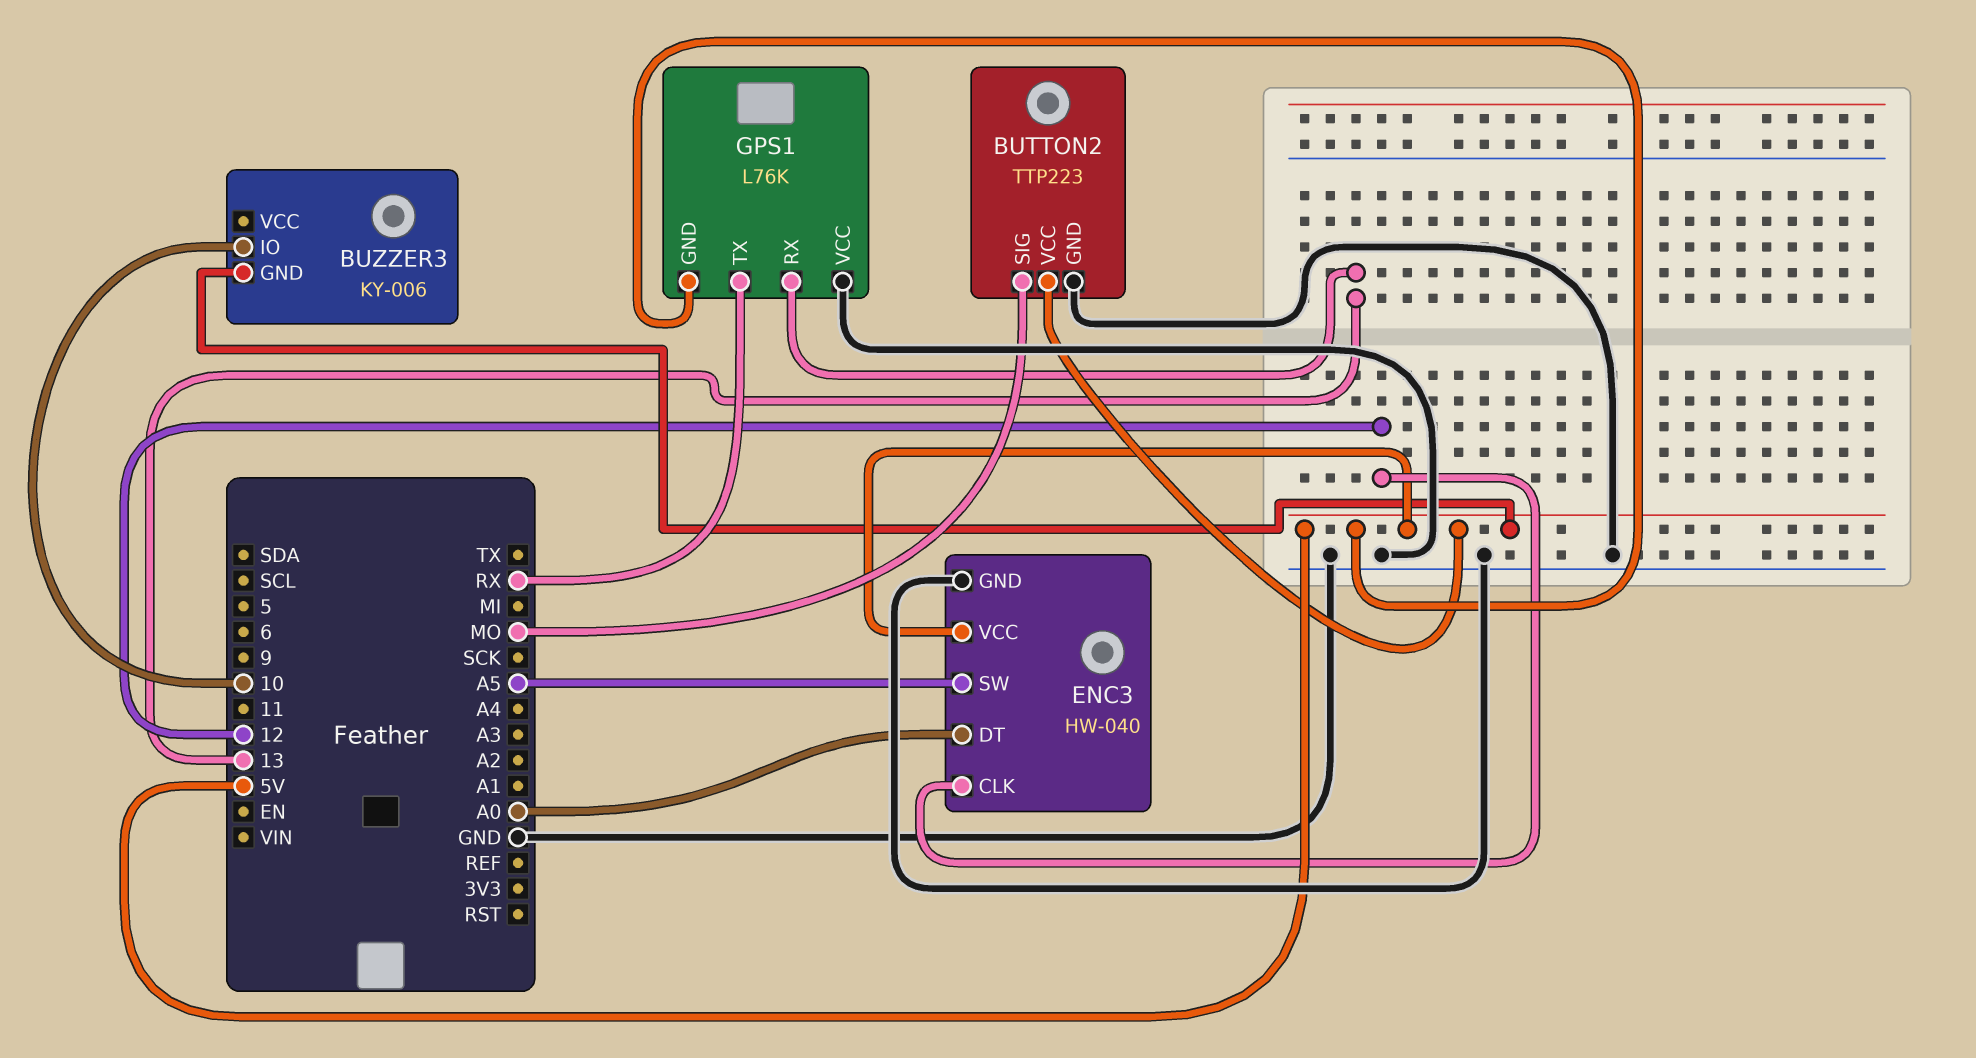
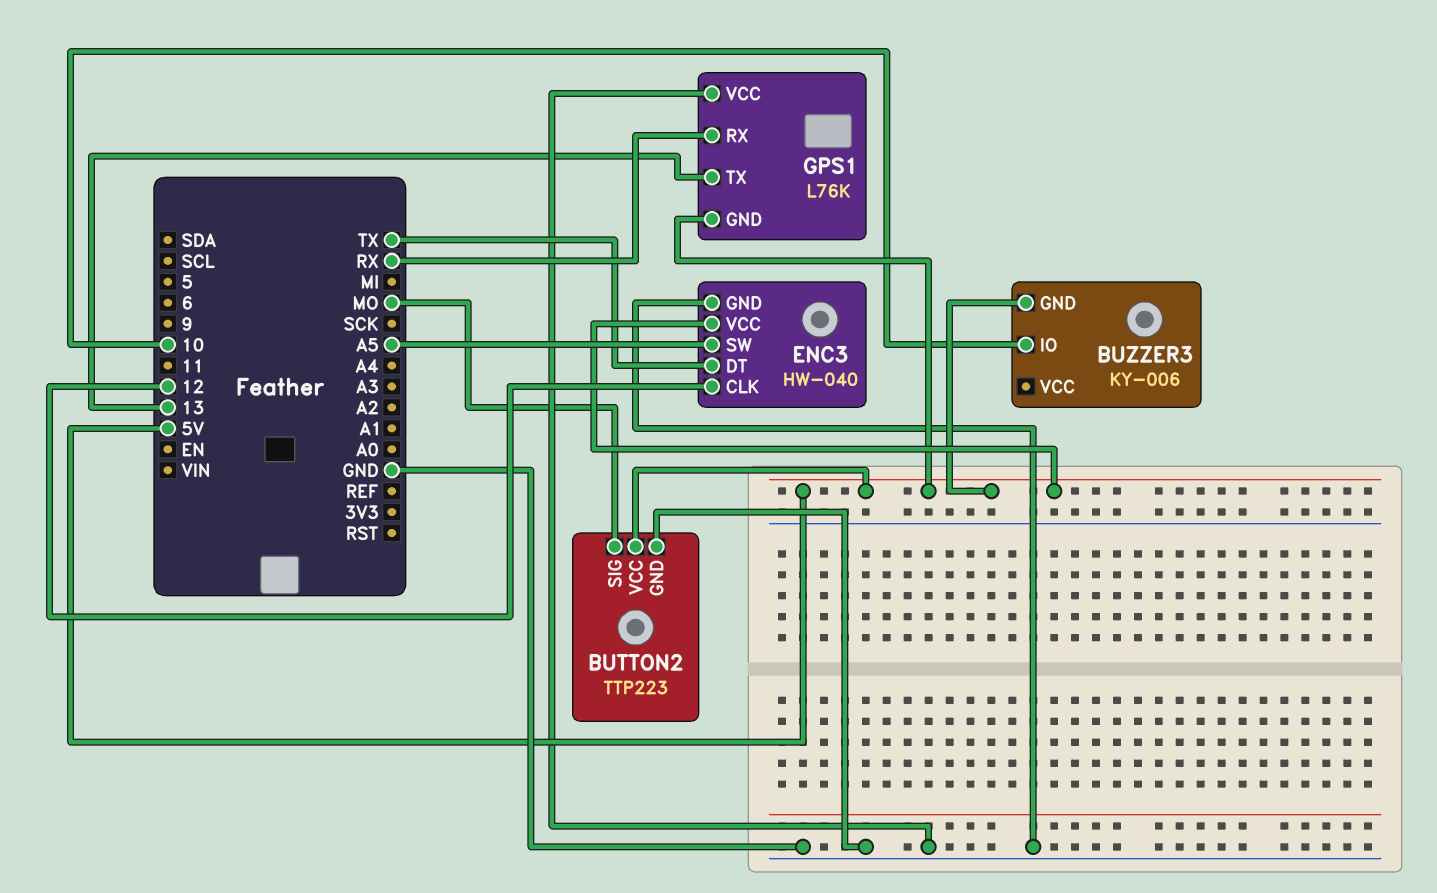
ENC3 pin DT: A0 -> TX
GPS1 pin RX: 13 -> RX
GPS1 pin TX: RX -> 13

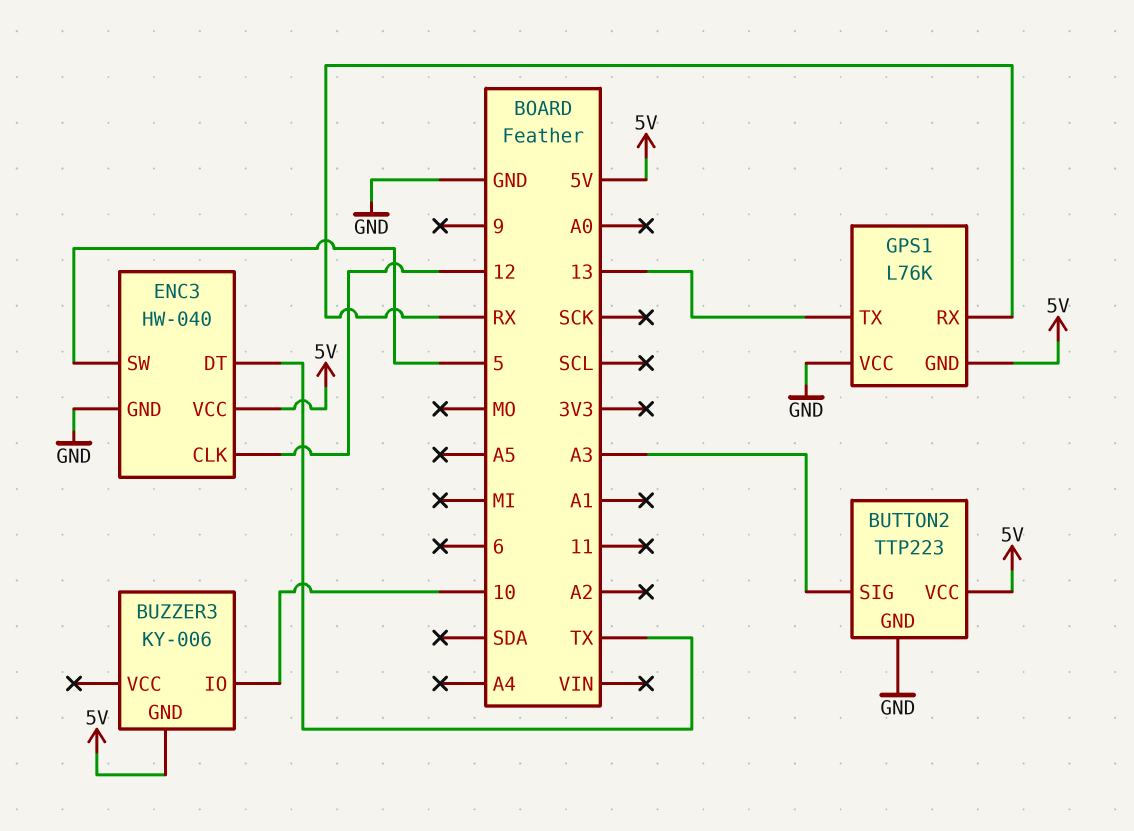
BUTTON2 pin SIG: MO -> A3
ENC3 pin SW: A5 -> 5

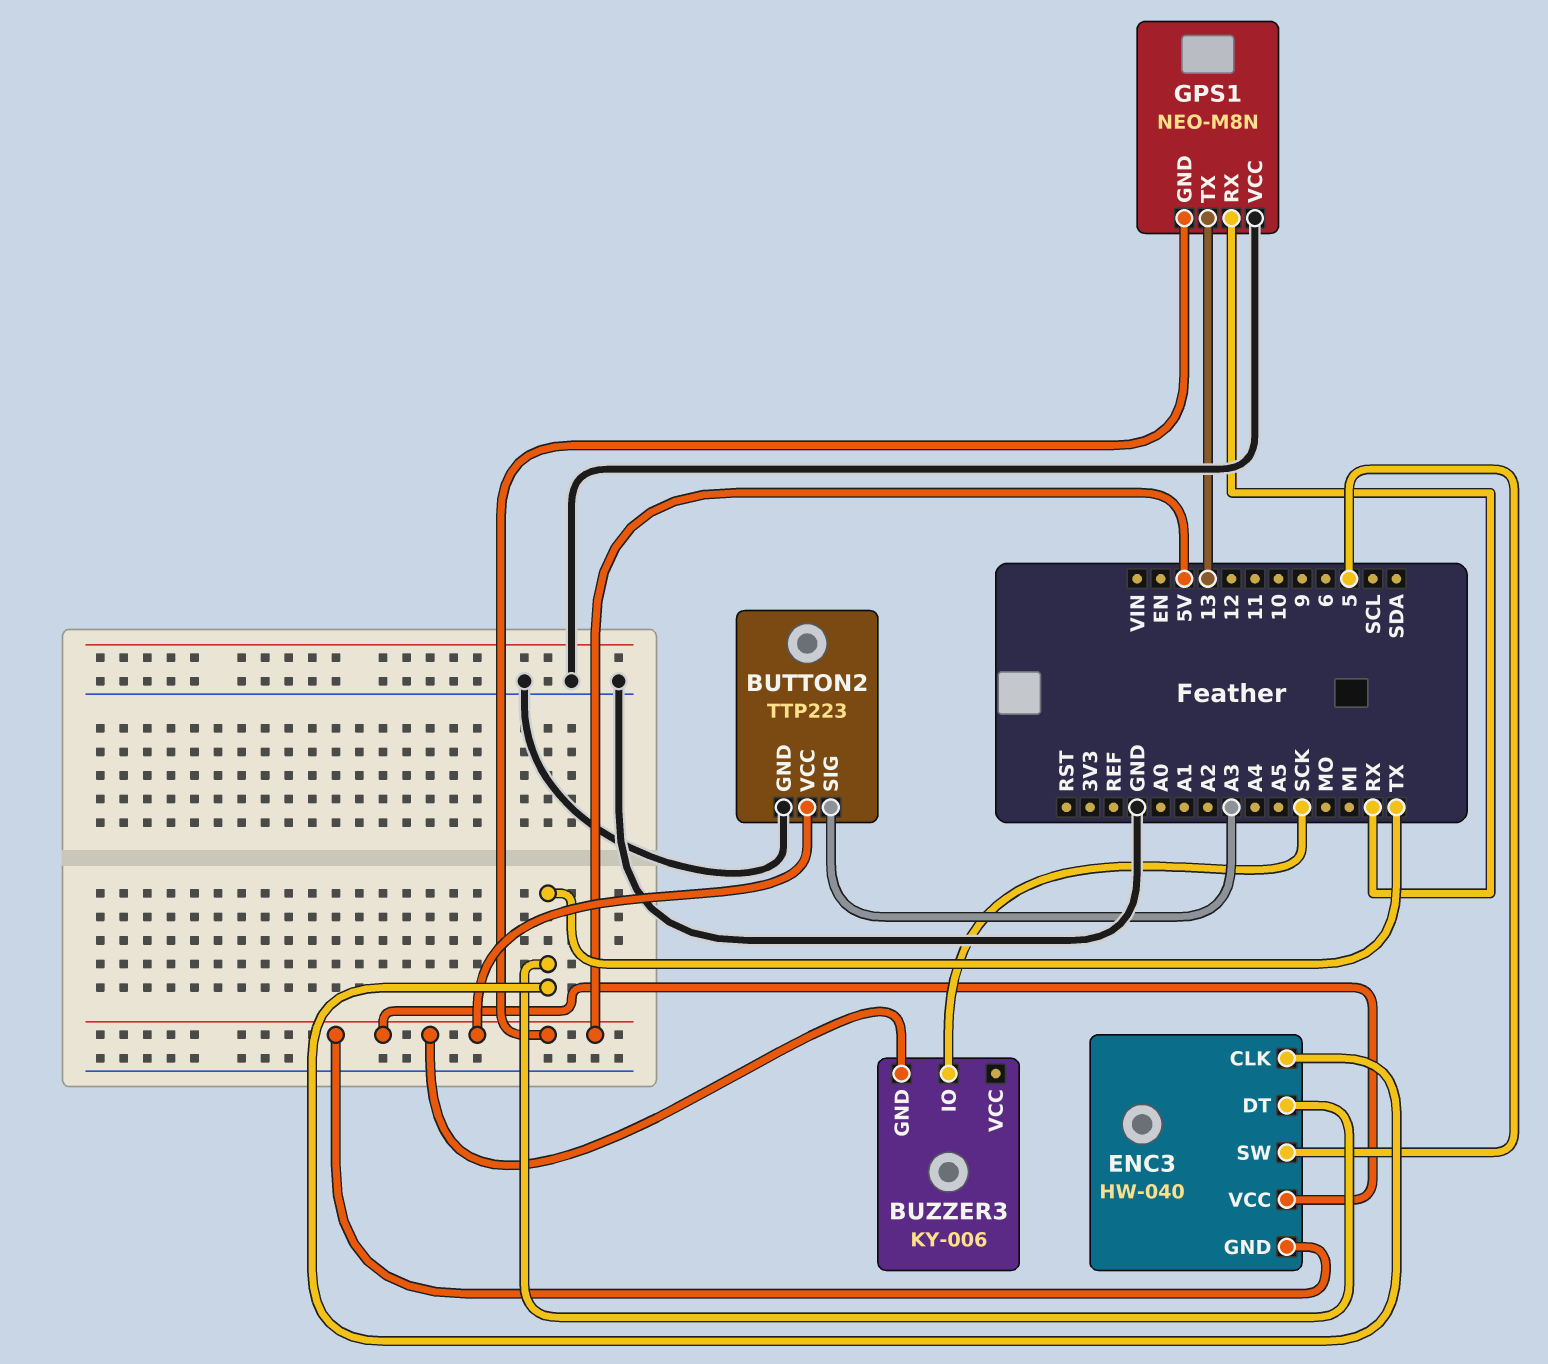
BUZZER3 pin IO: 10 -> SCK
ENC3 pin CLK: 12 -> TX
ENC3 pin GND: GND -> 5V
GPS1: L76K -> NEO-M8N

